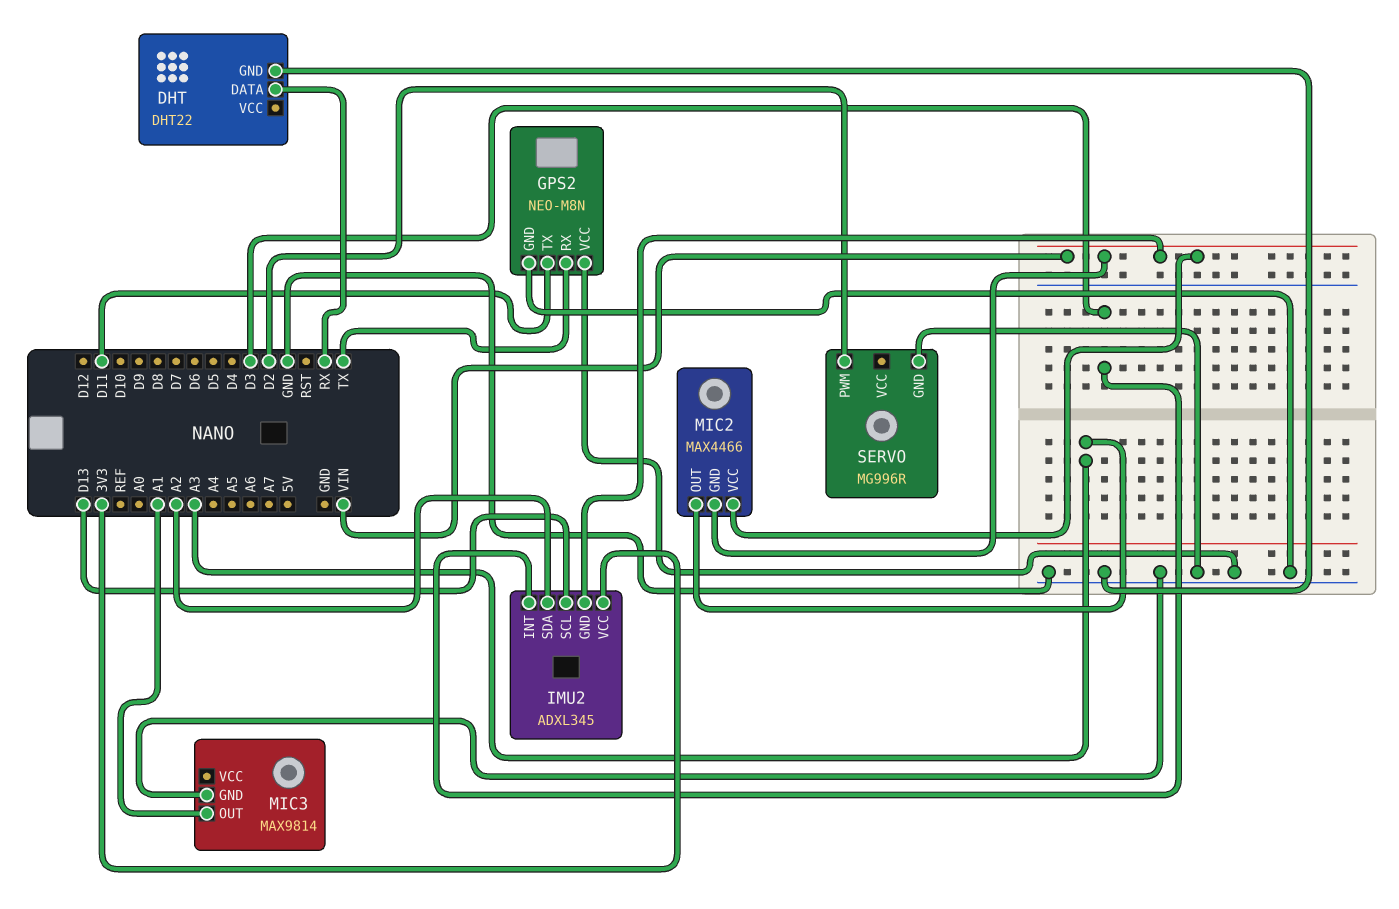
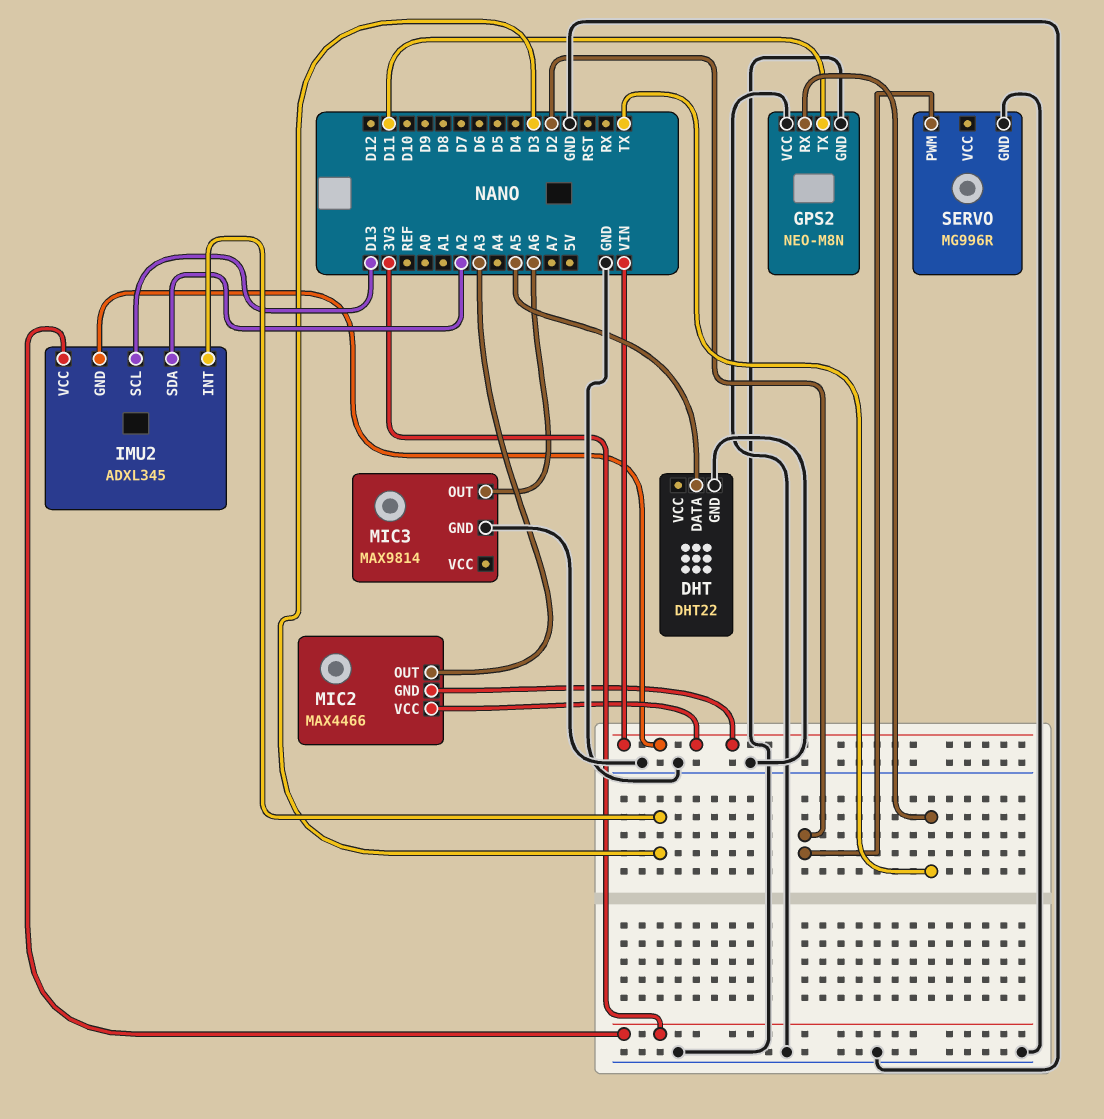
DHT pin DATA: RX -> A5
MIC3 pin OUT: A1 -> A6

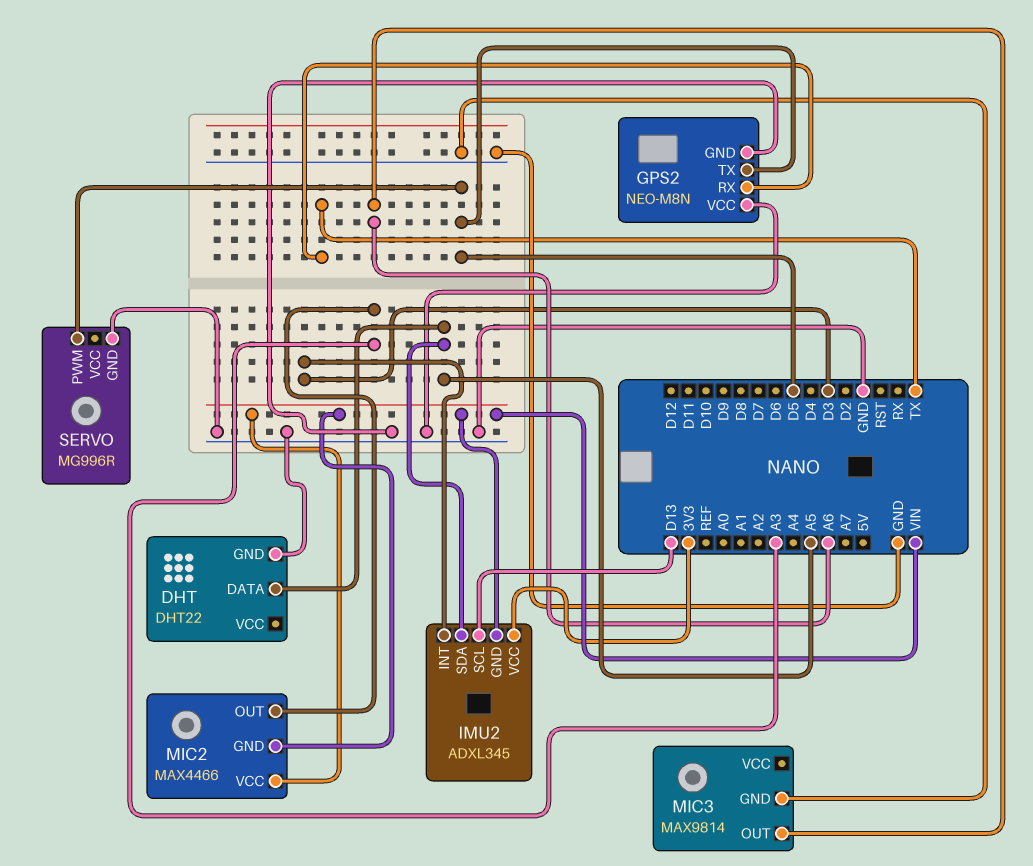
GPS2 pin TX: D11 -> D5
IMU2 pin SDA: A2 -> A5
SERVO pin PWM: D2 -> D5

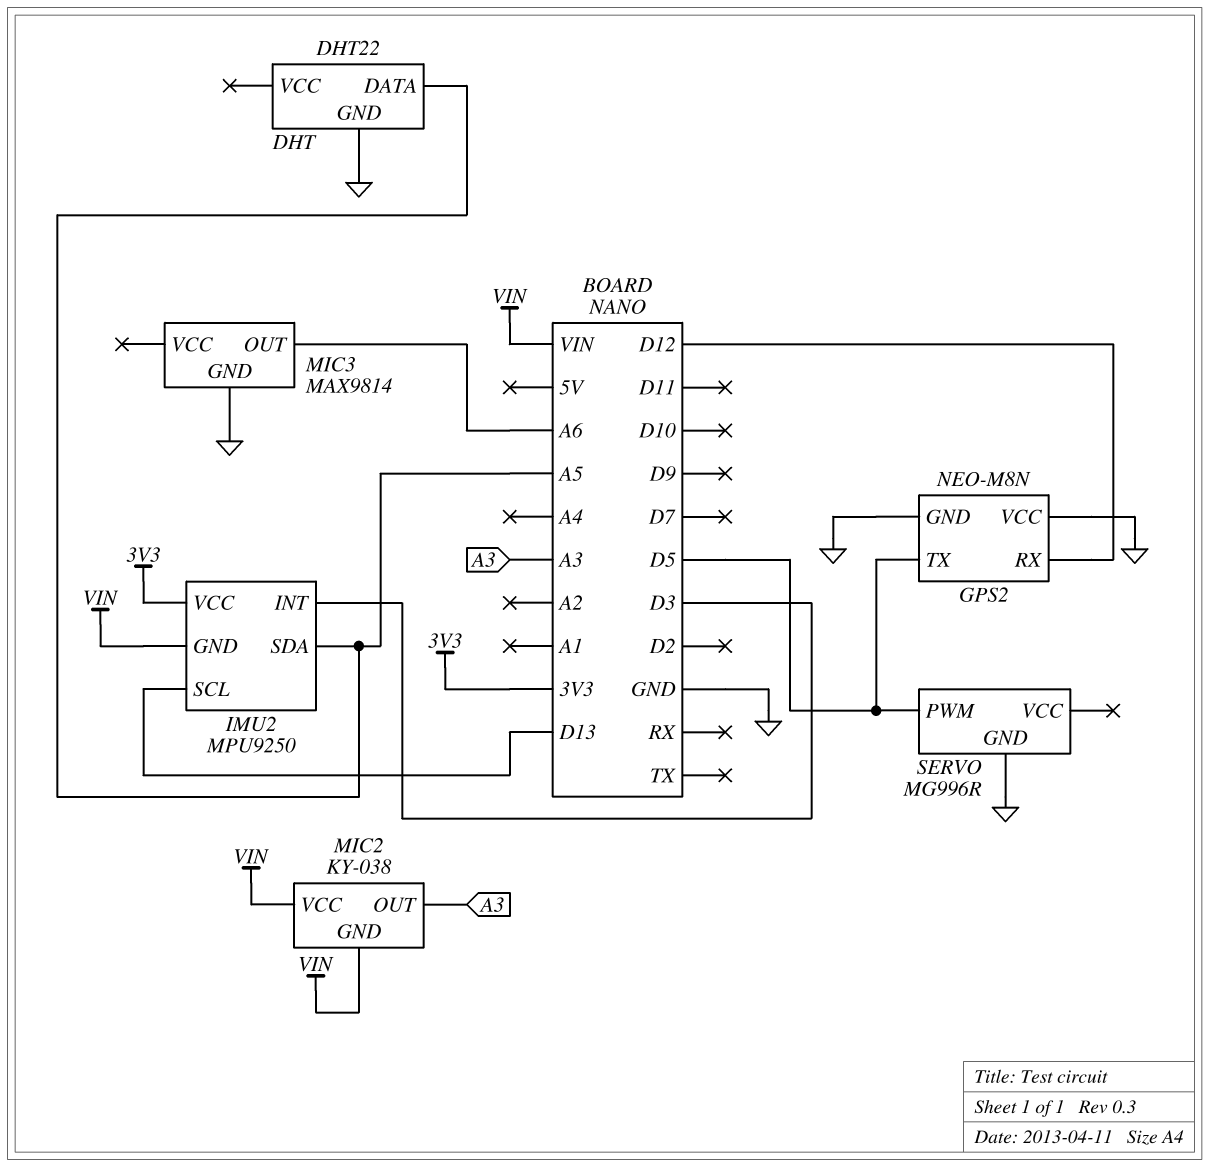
GPS2 pin RX: TX -> D12
IMU2: ADXL345 -> MPU9250
MIC2: MAX4466 -> KY-038

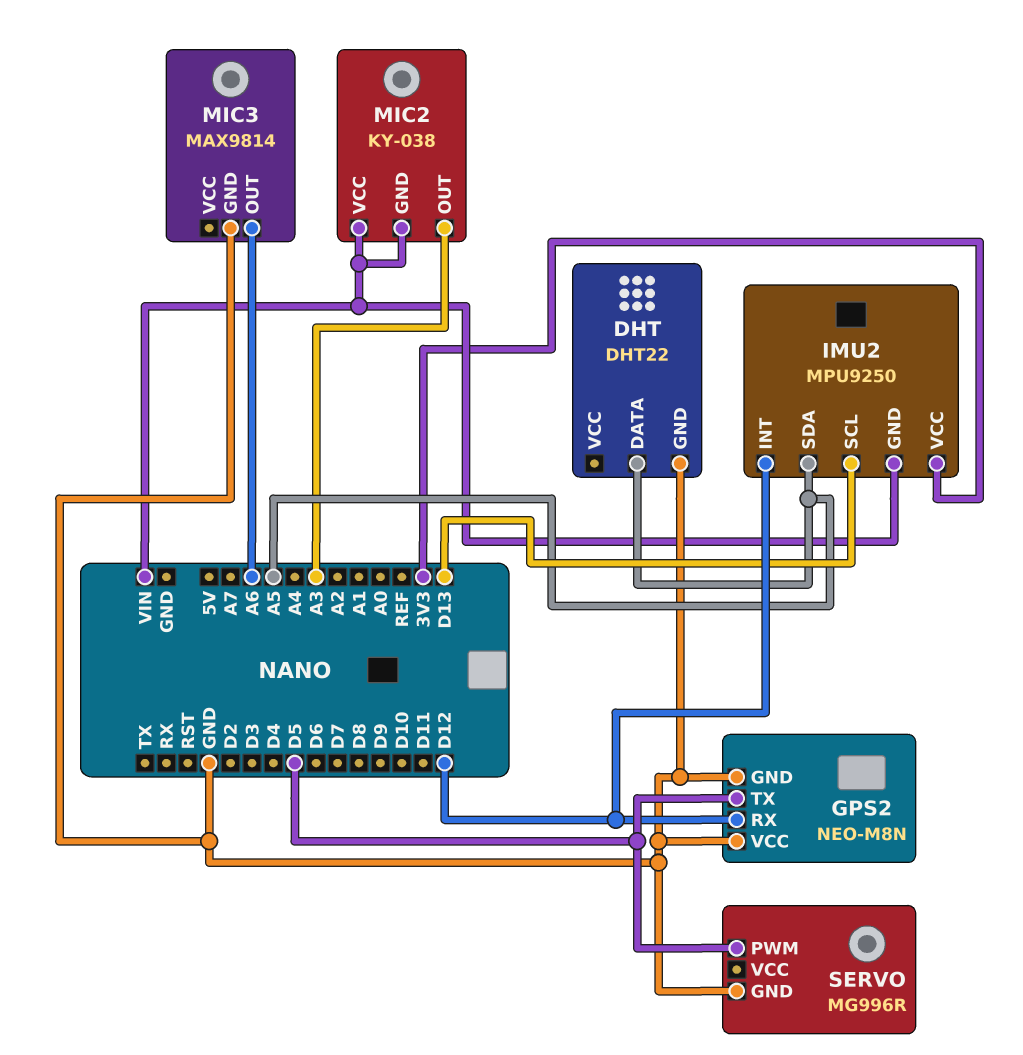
IMU2 pin INT: D3 -> D12

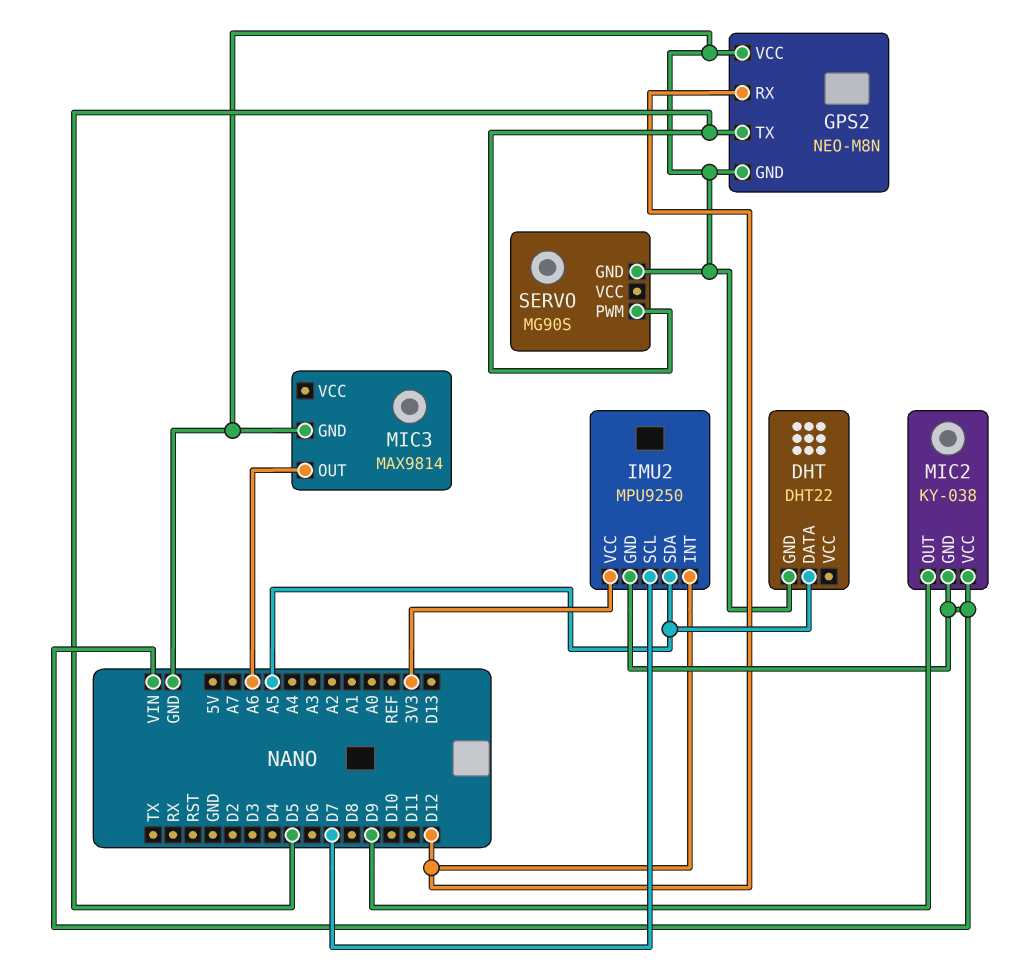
IMU2 pin SCL: D13 -> D7
MIC2 pin OUT: A3 -> D9
SERVO: MG996R -> MG90S

